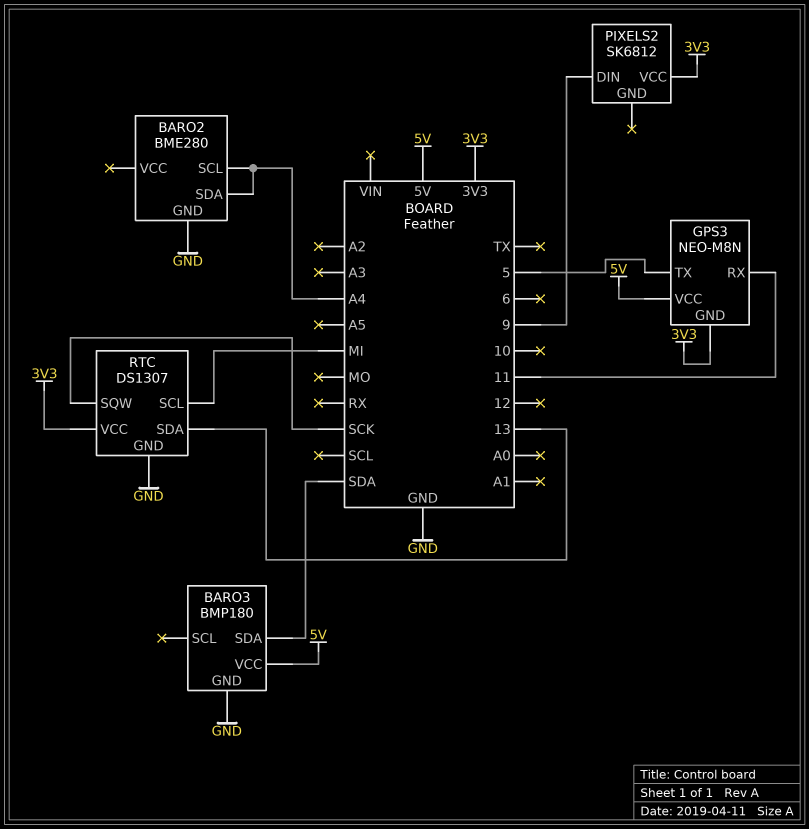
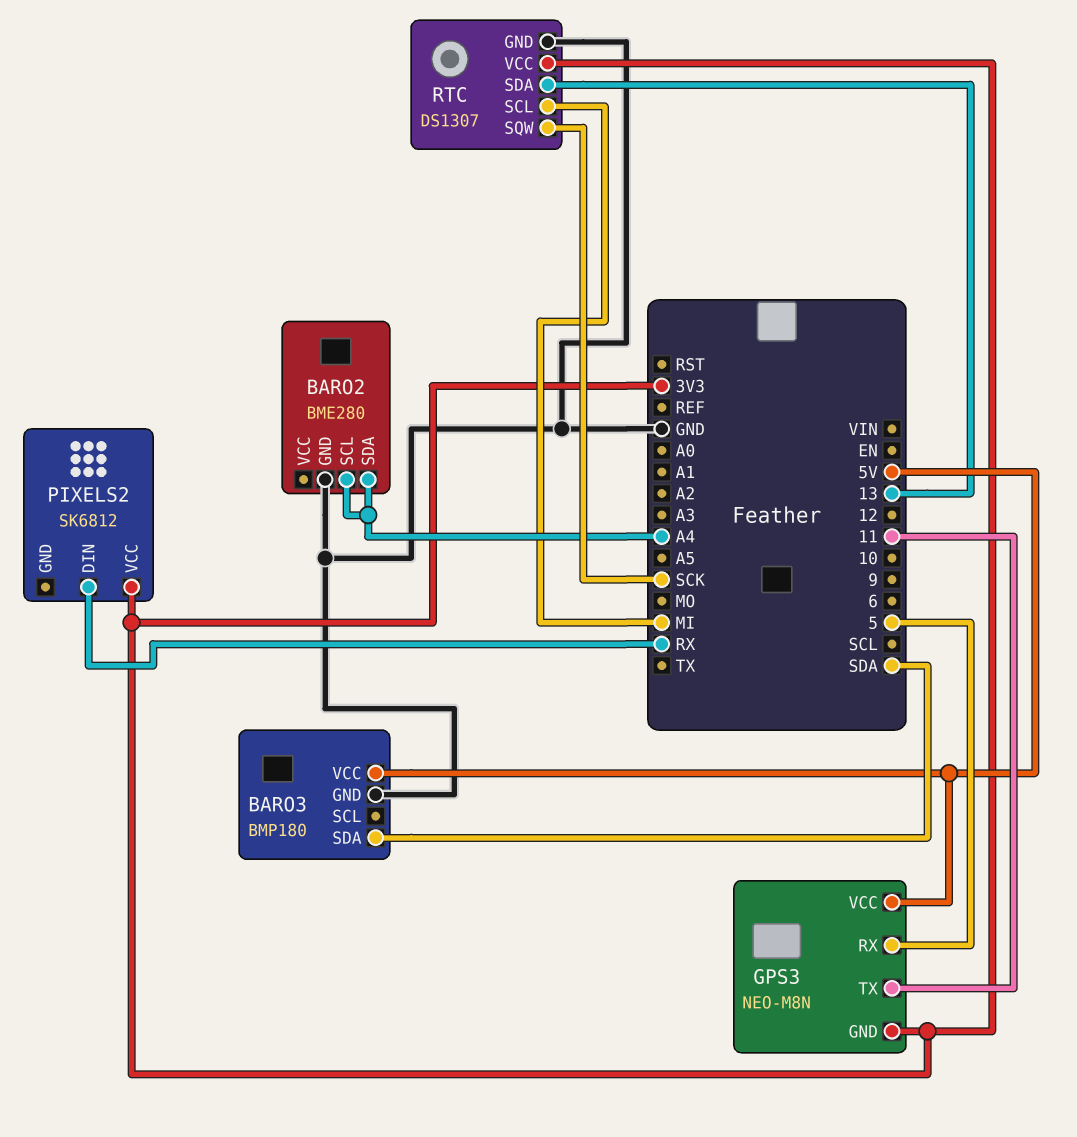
GPS3 pin RX: 11 -> 5
GPS3 pin TX: 5 -> 11
PIXELS2 pin DIN: 9 -> RX

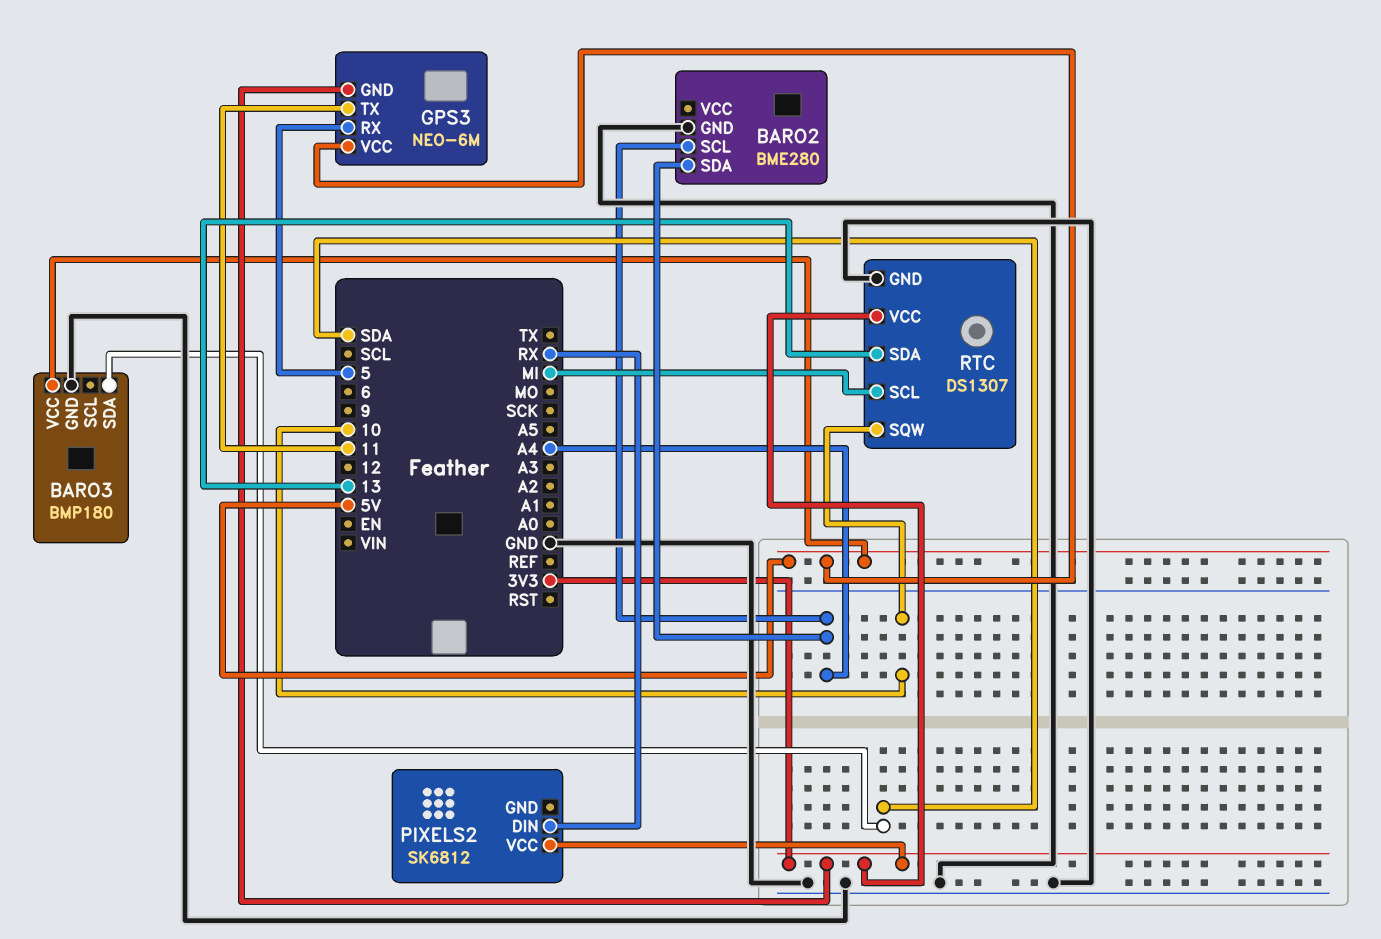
GPS3: NEO-M8N -> NEO-6M
RTC pin SQW: SCK -> 10

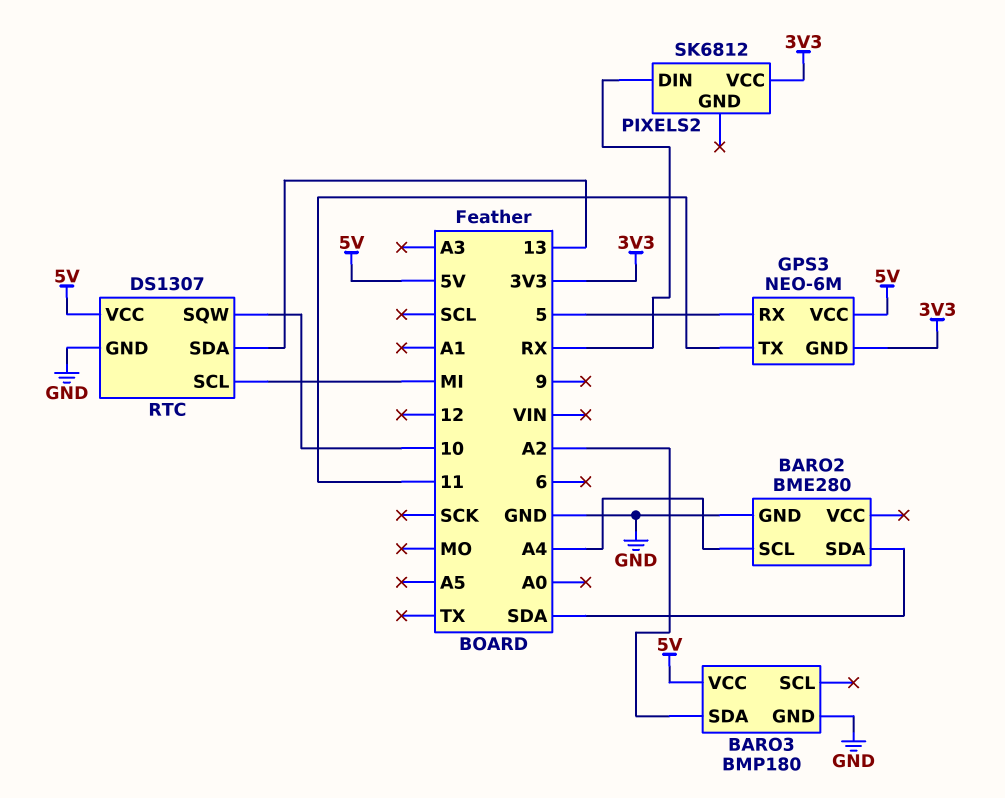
BARO2 pin SDA: A4 -> SDA
BARO3 pin SDA: SDA -> A2
RTC pin VCC: 3V3 -> 5V

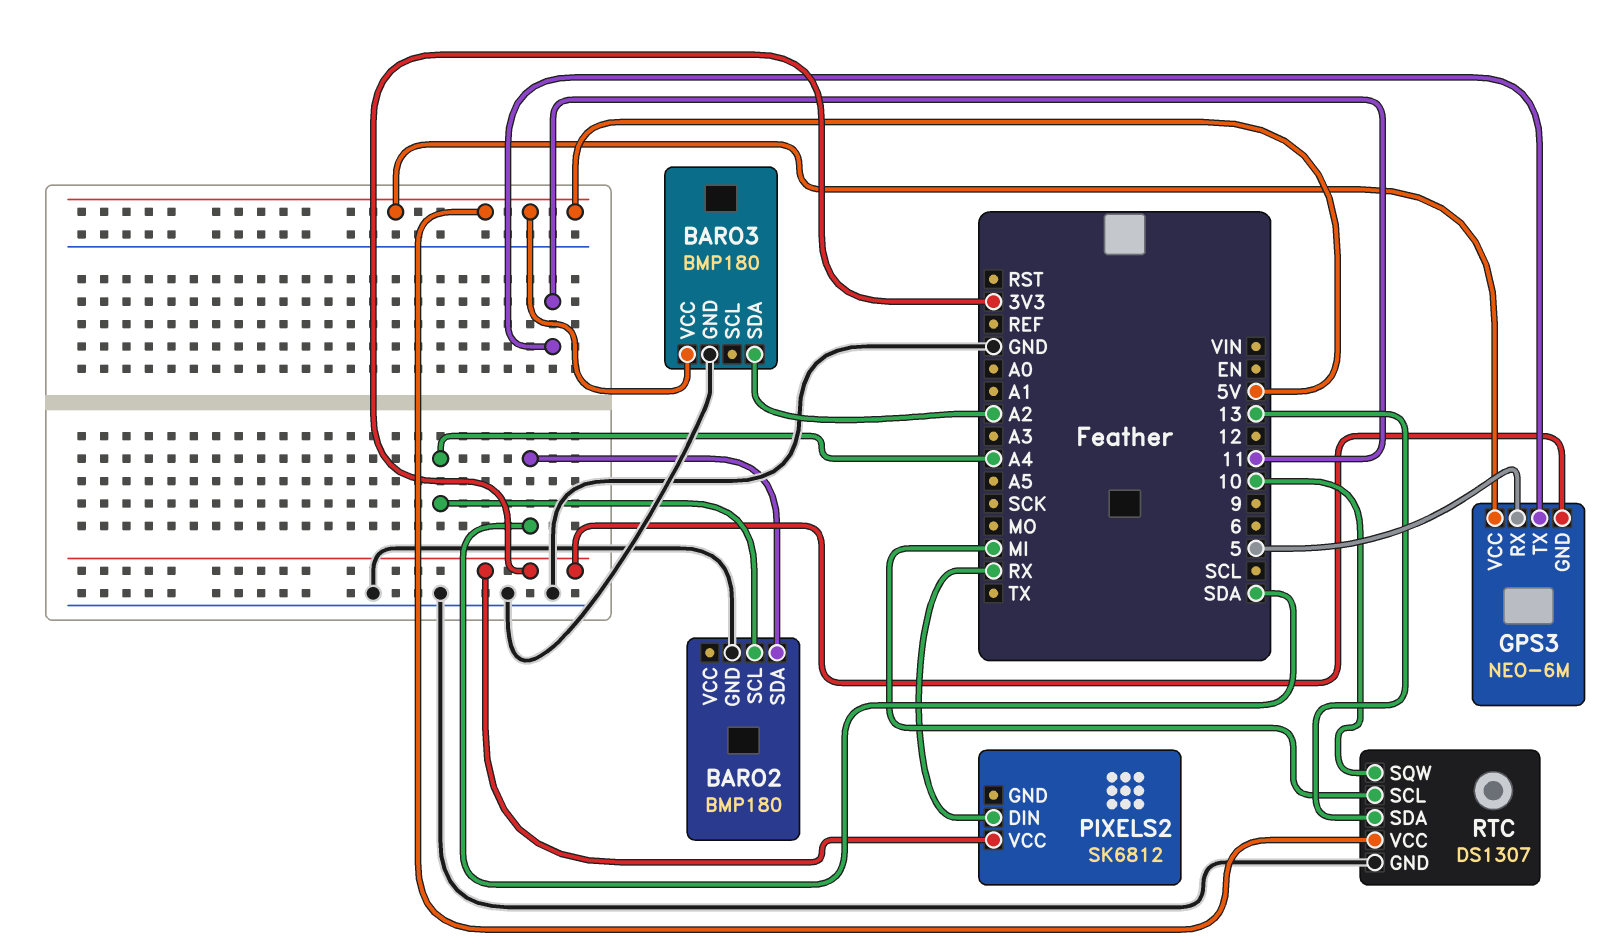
BARO2: BME280 -> BMP180

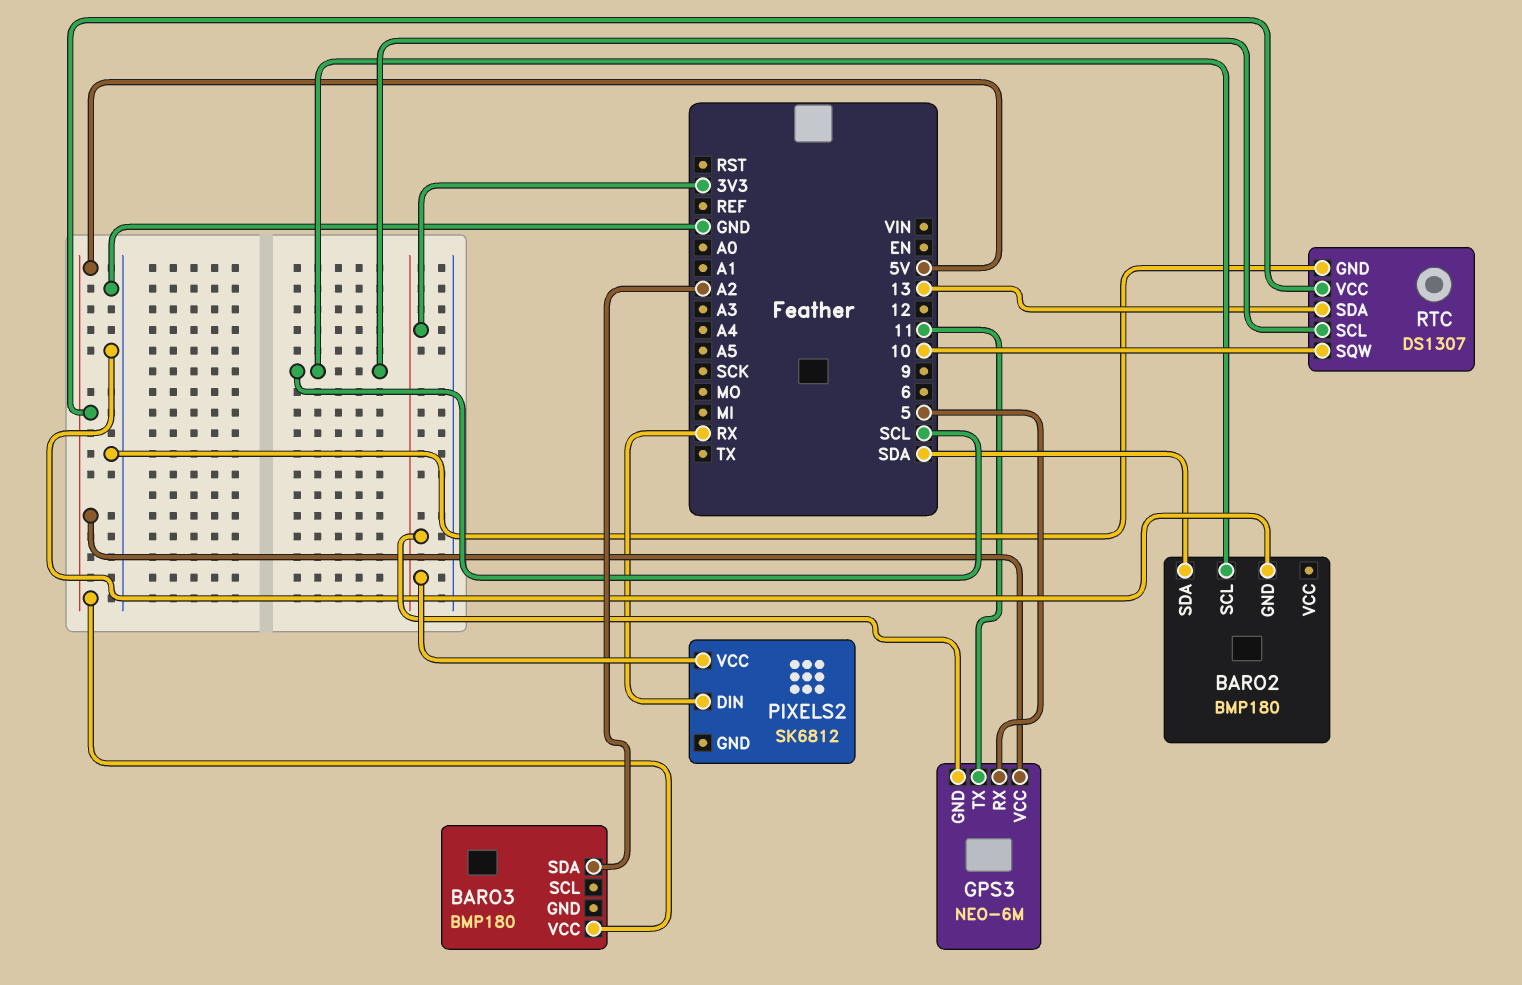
BARO2 pin SCL: A4 -> SCL
BARO3 pin GND: GND -> none
RTC pin SCL: MI -> SCL

